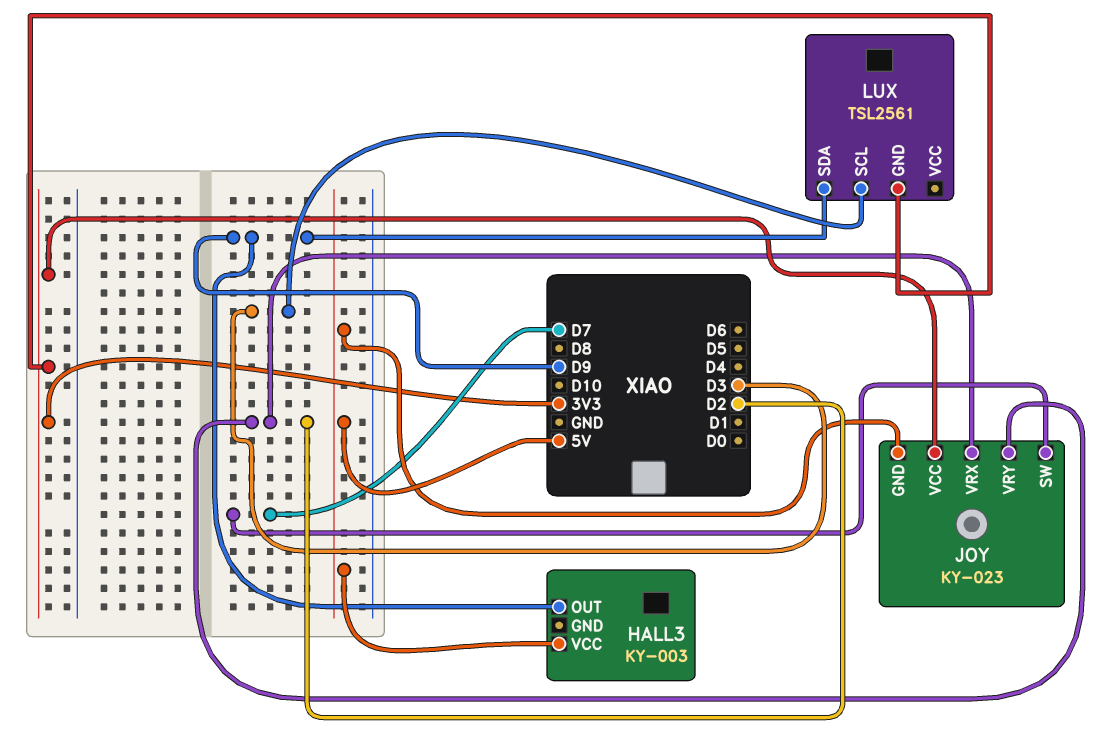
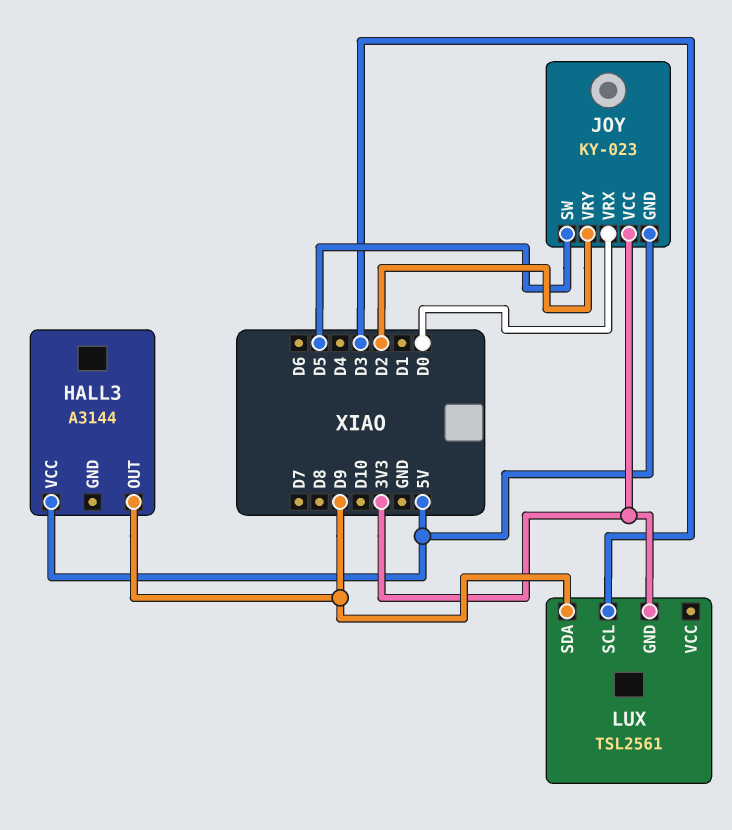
HALL3: KY-003 -> A3144
JOY pin SW: D7 -> D5
JOY pin VRX: D2 -> D0

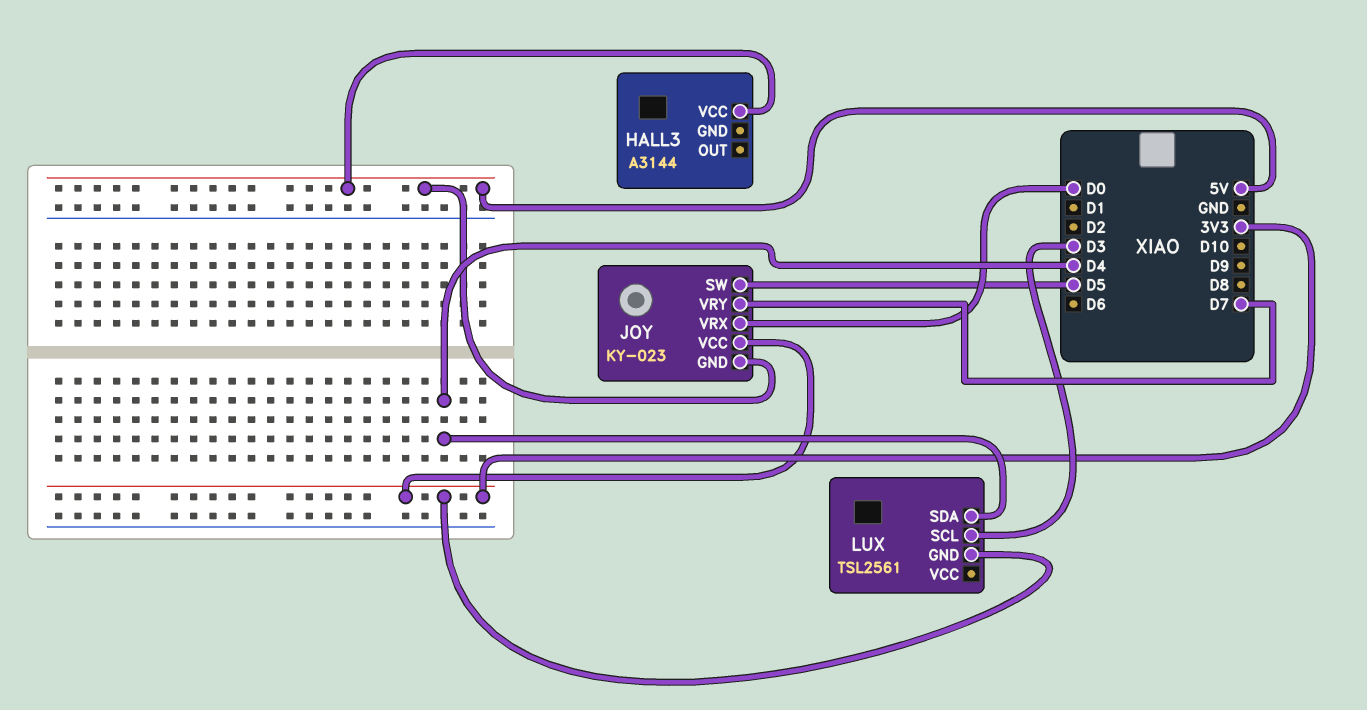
HALL3 pin OUT: D9 -> none
JOY pin VRY: D2 -> D7
LUX pin SDA: D9 -> D4

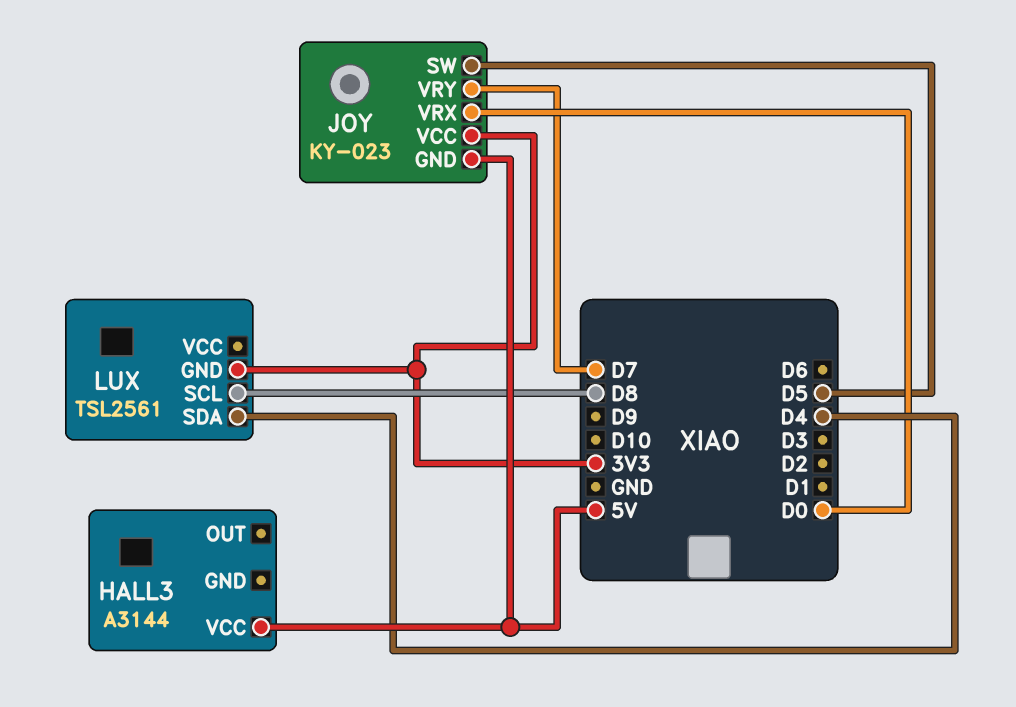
LUX pin SCL: D3 -> D8

